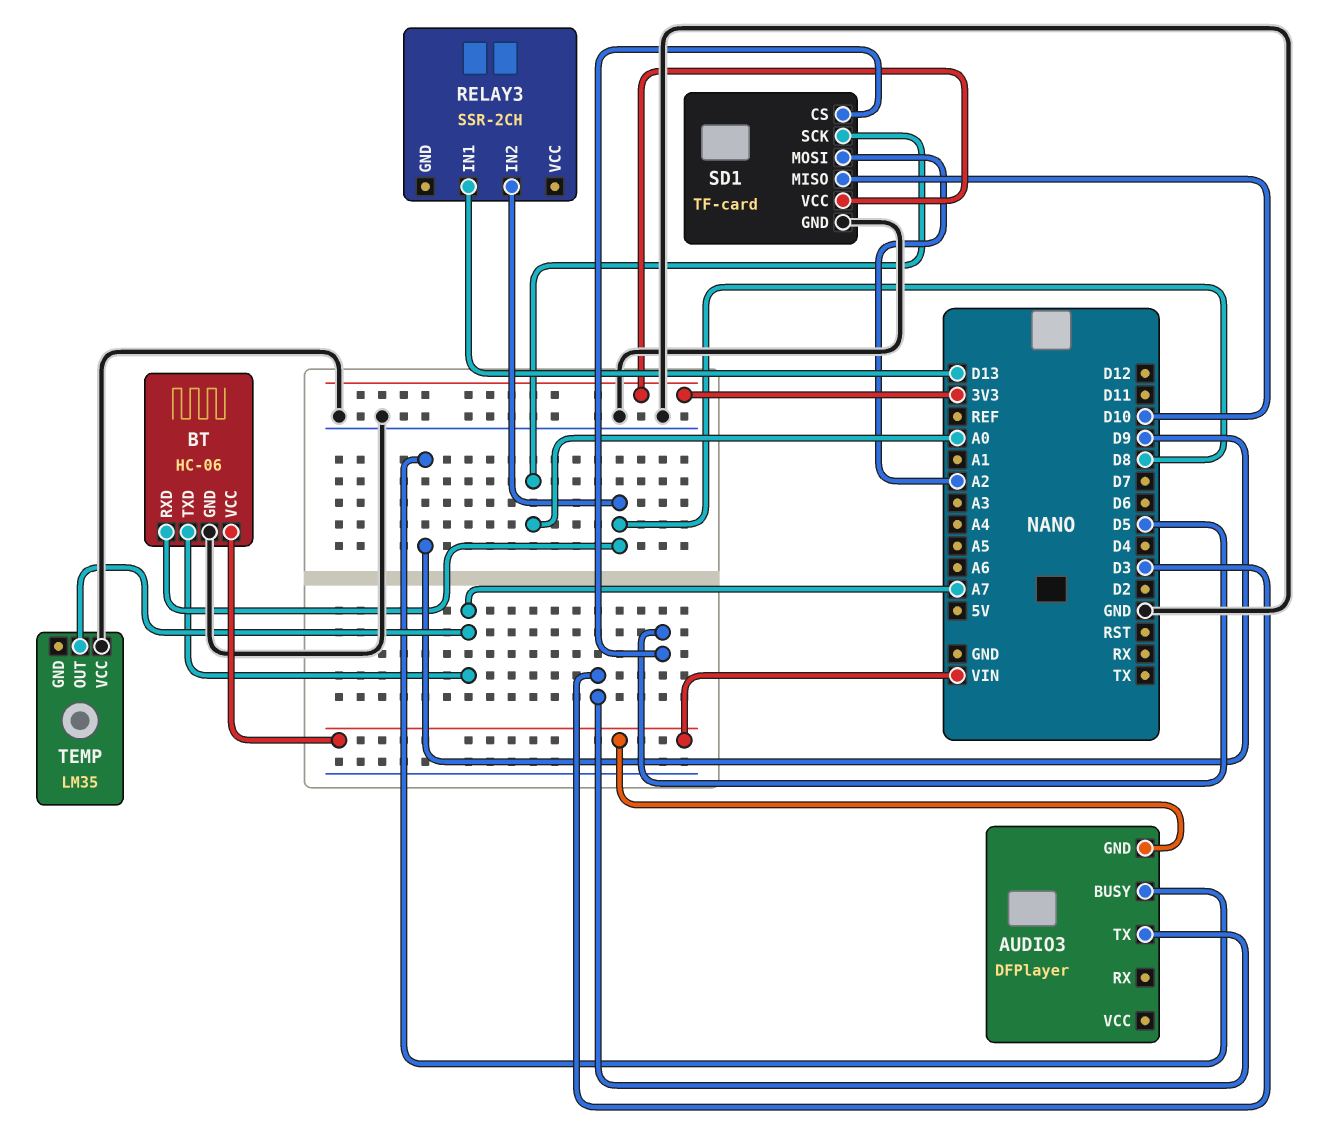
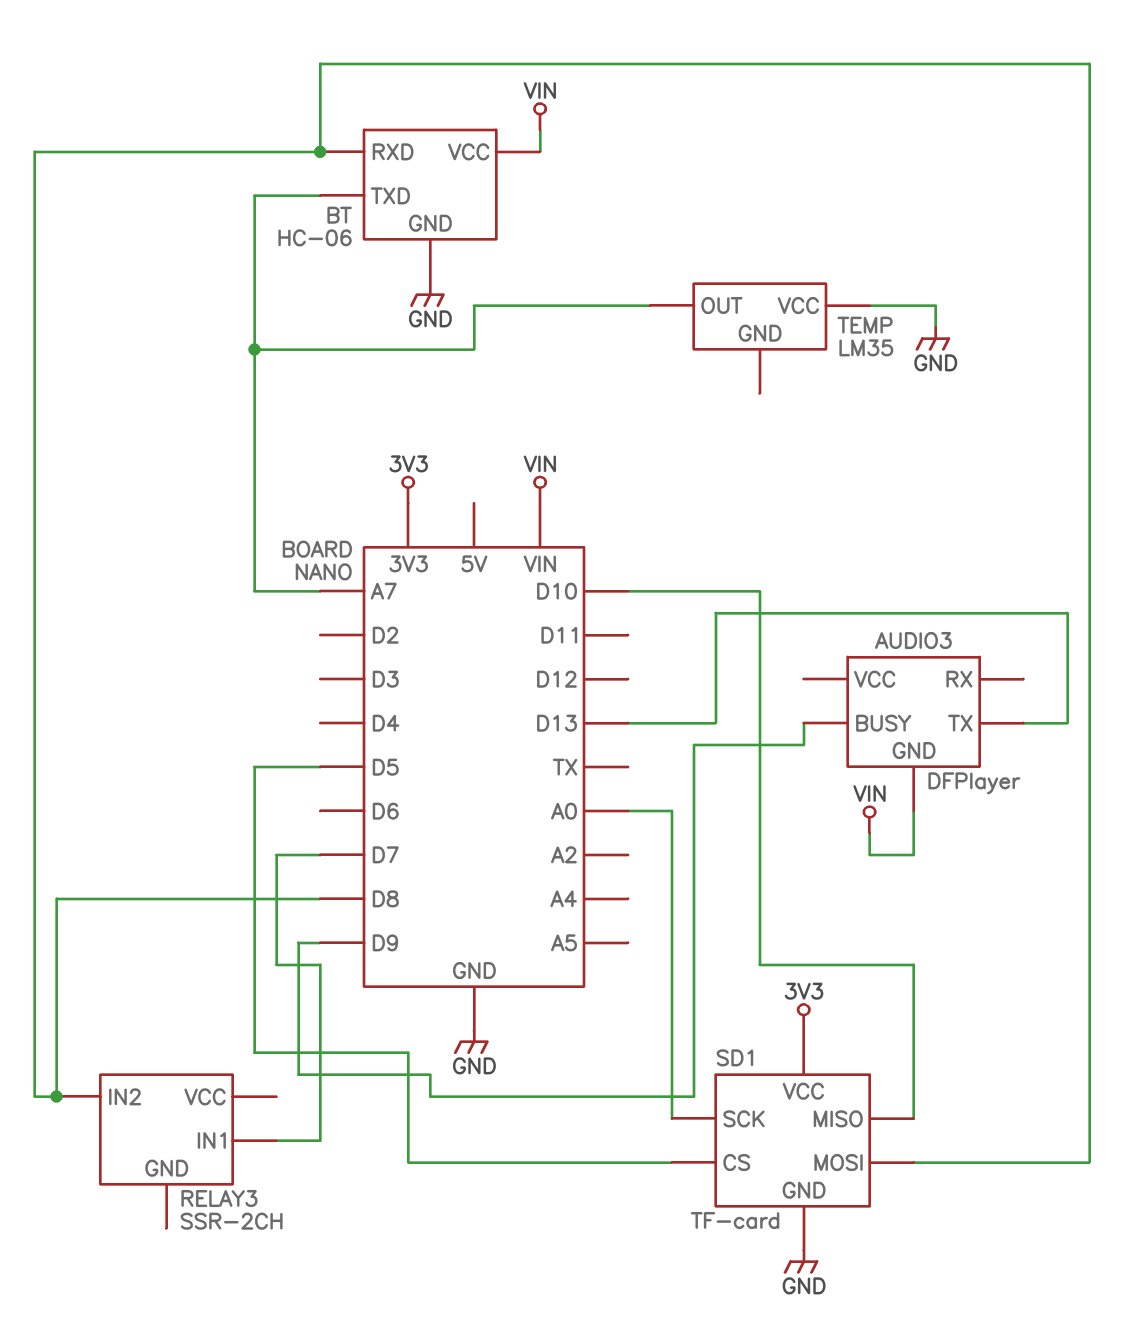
AUDIO3 pin TX: D3 -> D13
RELAY3 pin IN1: D13 -> D7
SD1 pin MOSI: A2 -> D8

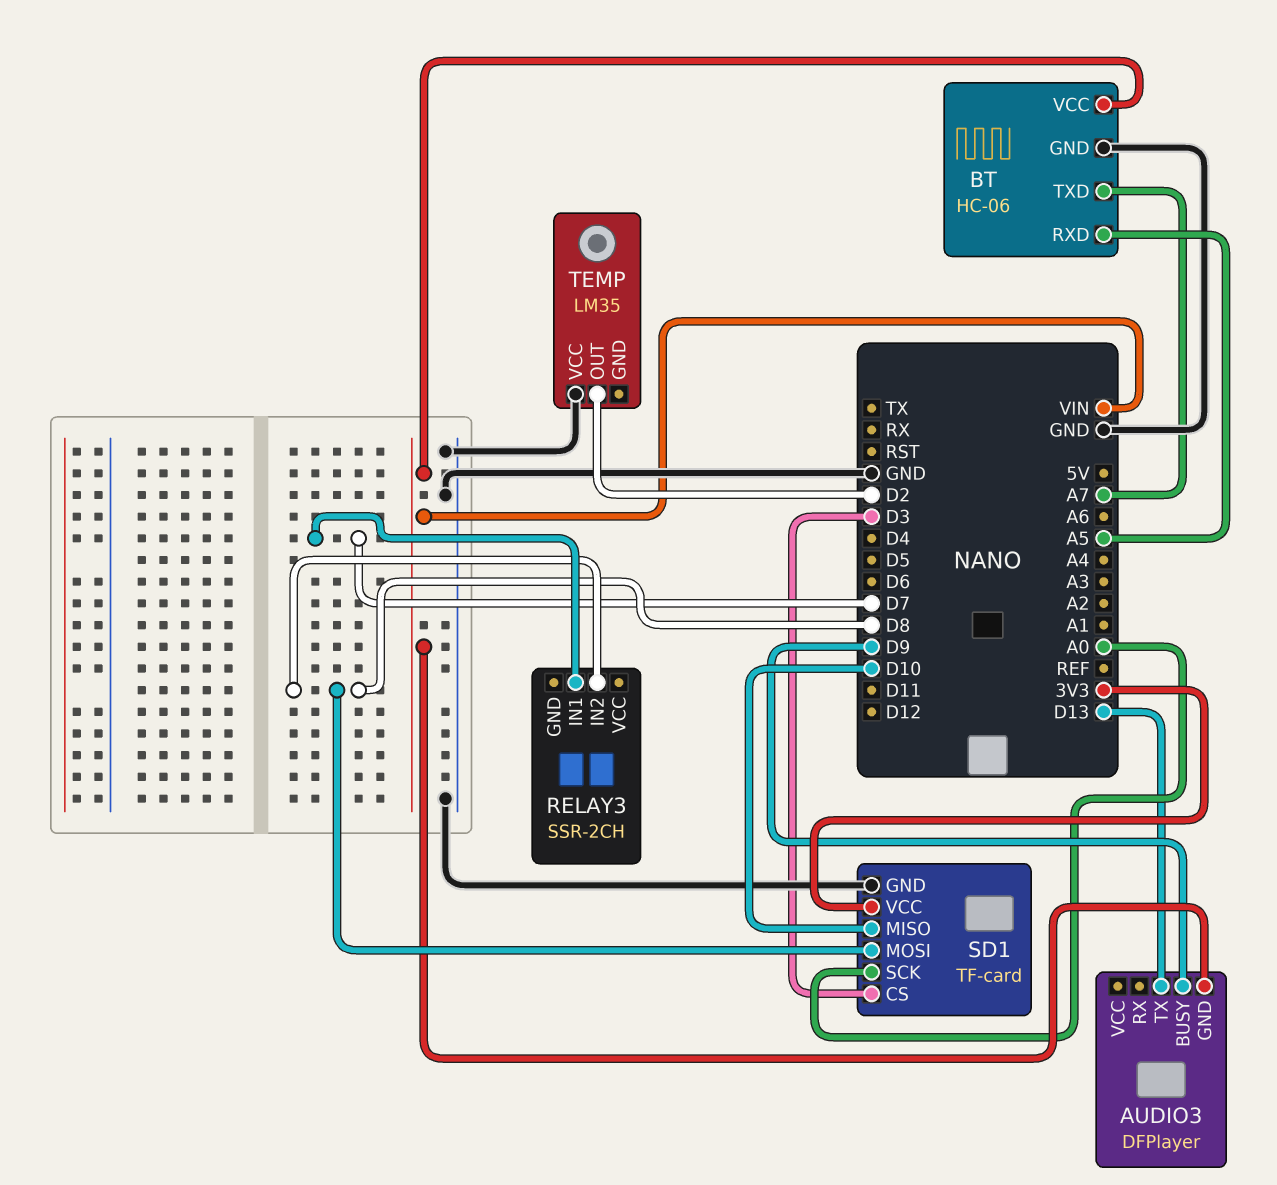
BT pin RXD: D8 -> A5
SD1 pin CS: D5 -> D3
TEMP pin OUT: A7 -> D2

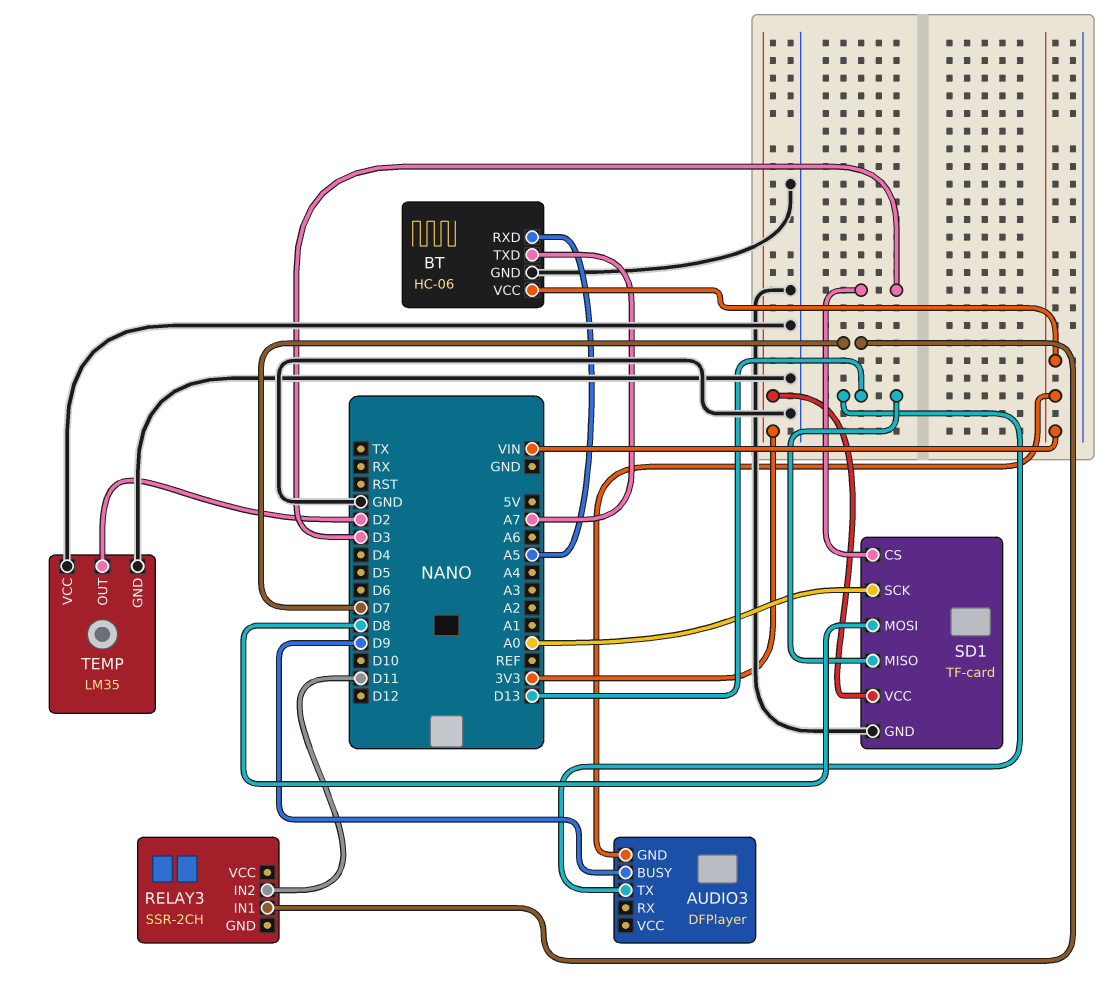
RELAY3 pin IN2: D8 -> D11
SD1 pin MISO: D10 -> D13
TEMP pin GND: none -> GND

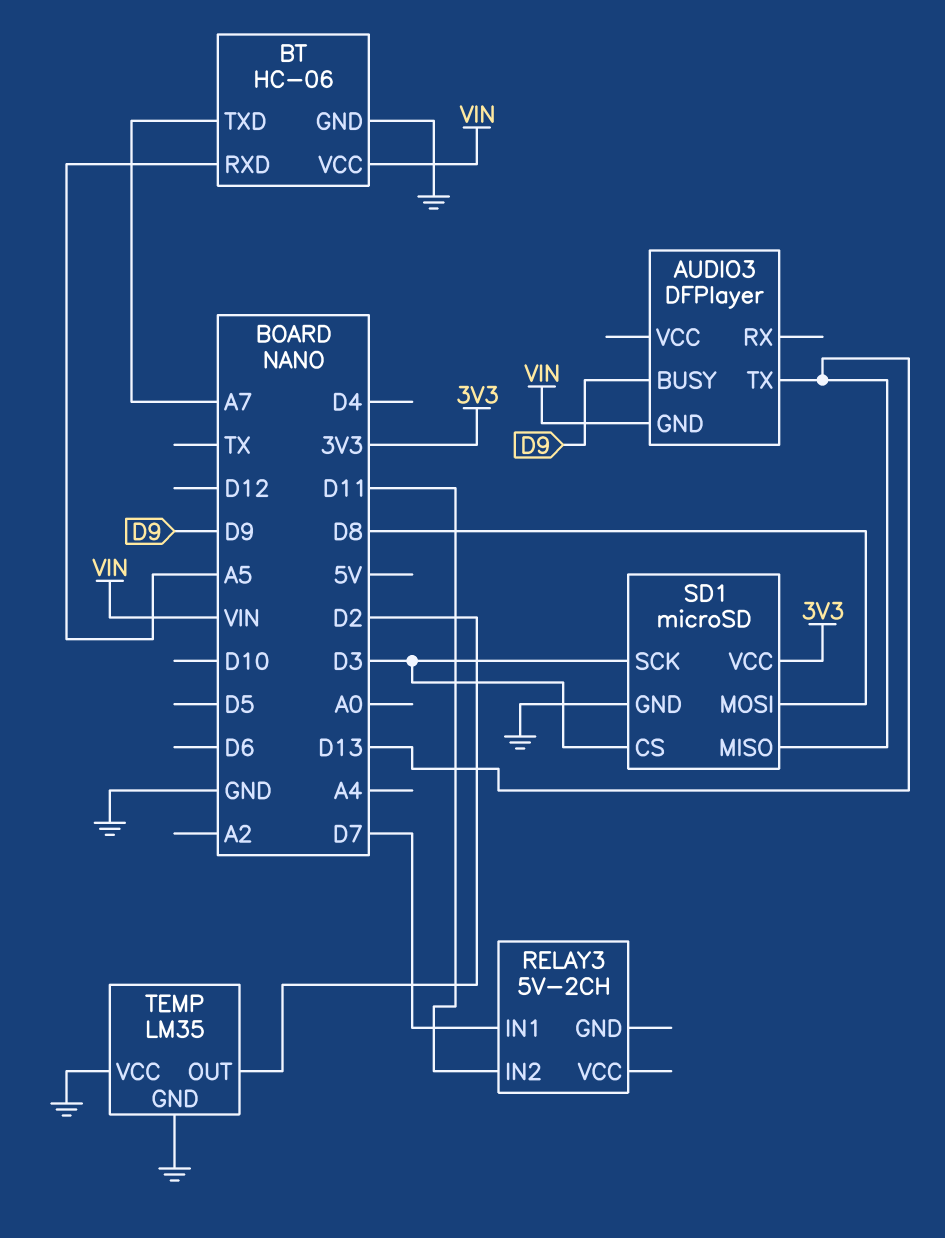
RELAY3: SSR-2CH -> 5V-2CH
SD1: TF-card -> microSD
SD1 pin SCK: A0 -> D3

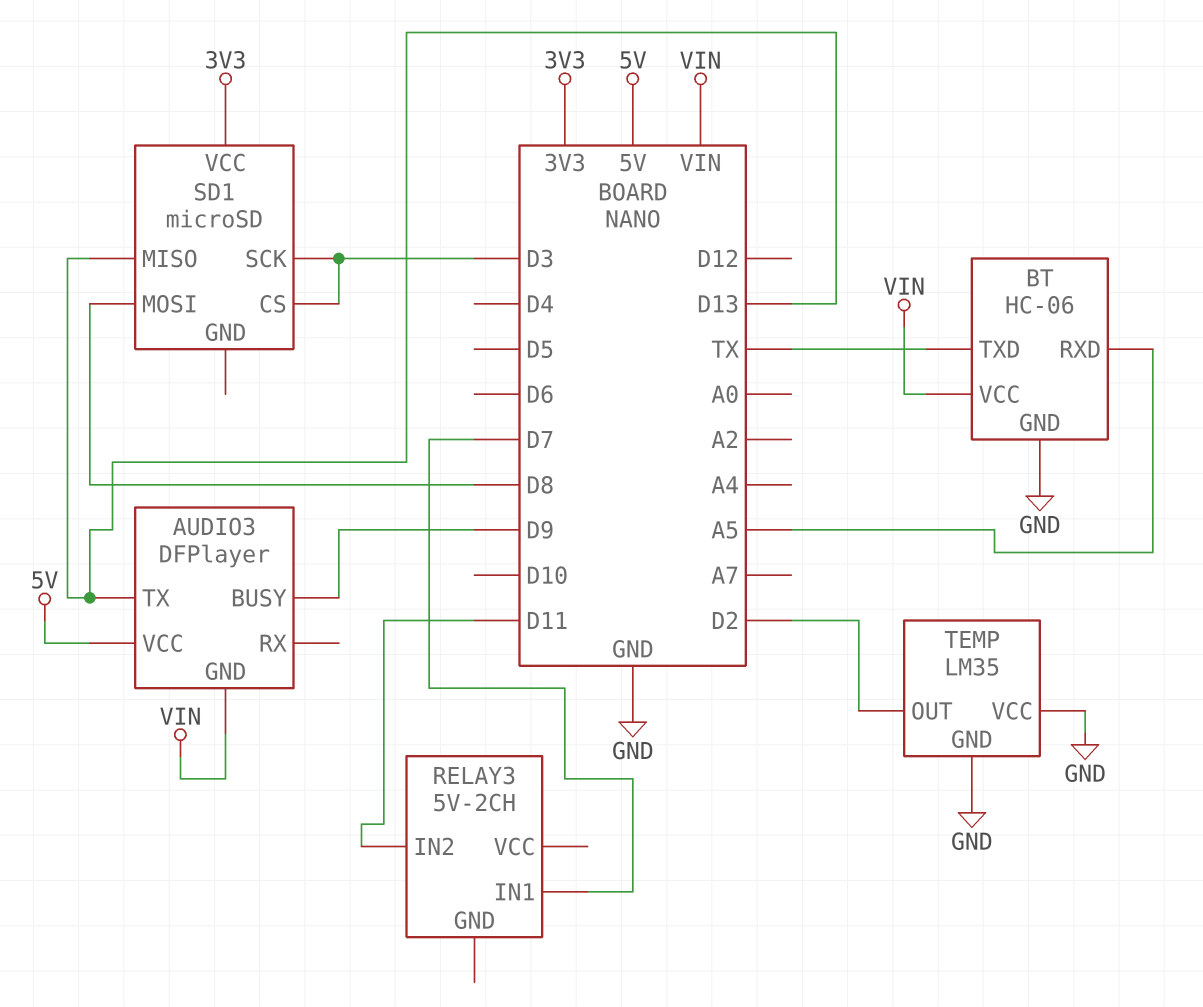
AUDIO3 pin VCC: none -> 5V
BT pin TXD: A7 -> TX
SD1 pin GND: GND -> none

